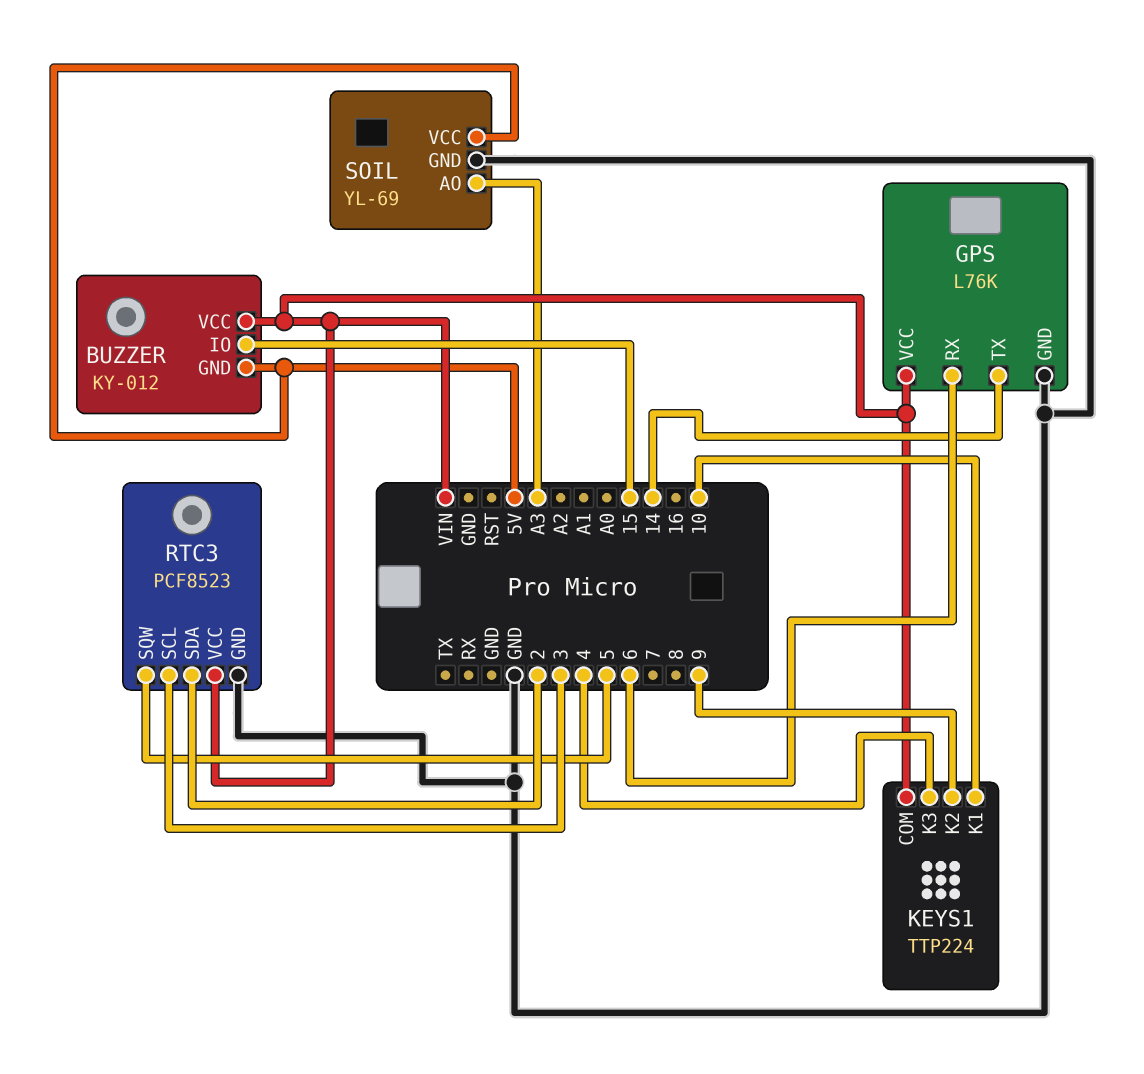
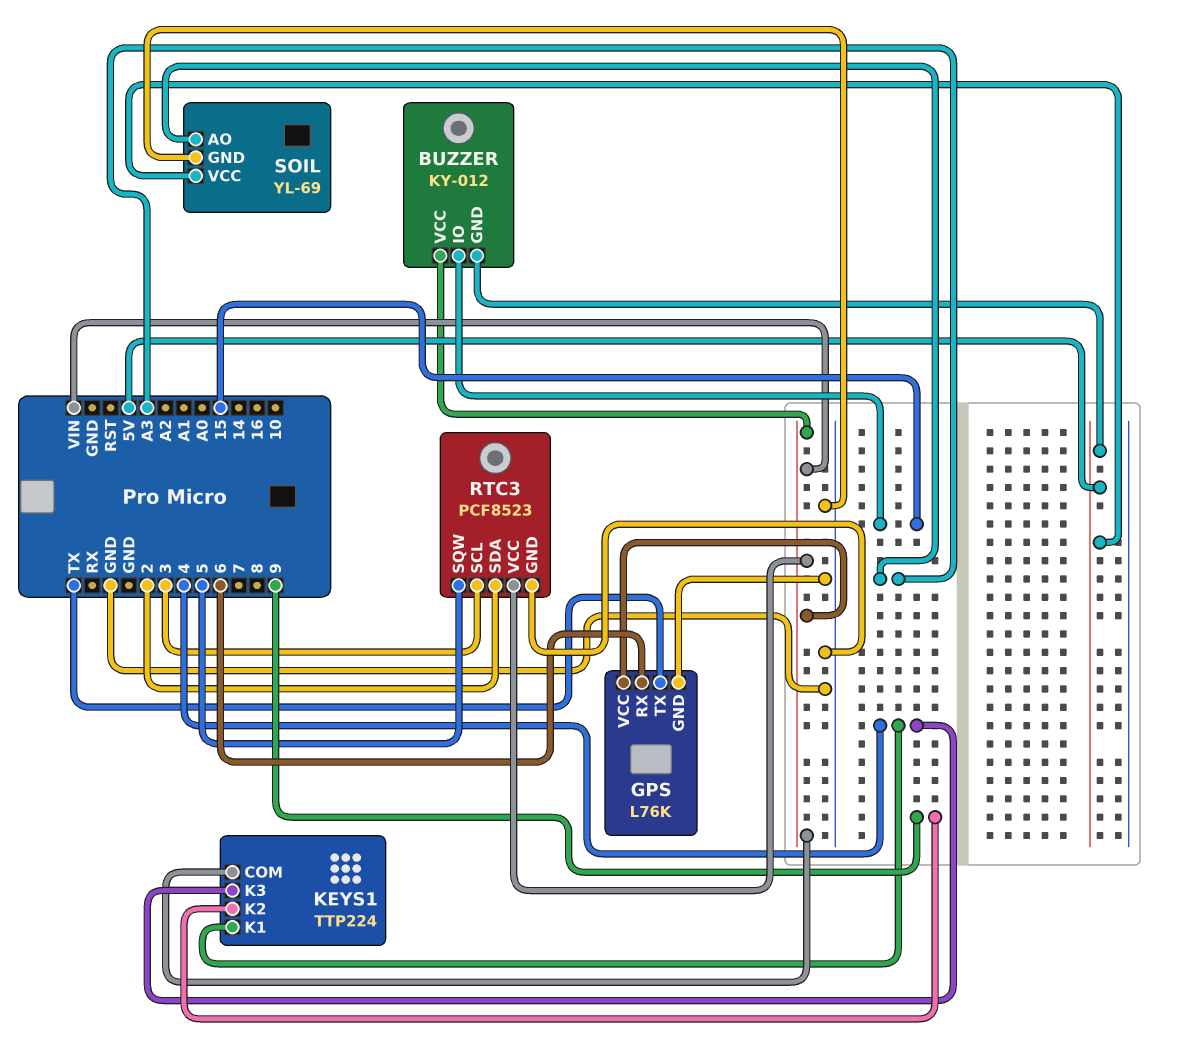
GPS pin TX: 14 -> TX
KEYS1 pin K1: 10 -> 4

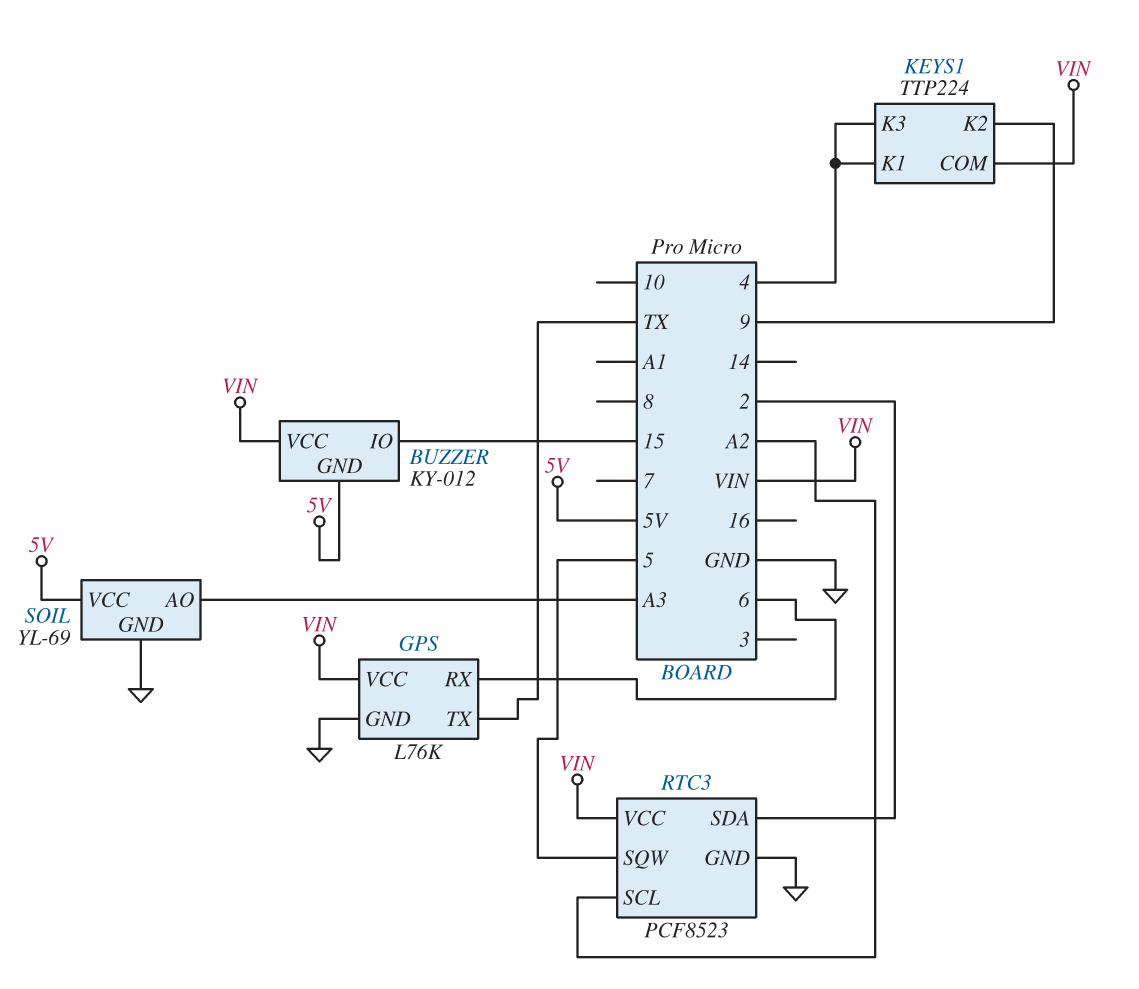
RTC3 pin SCL: 3 -> A2

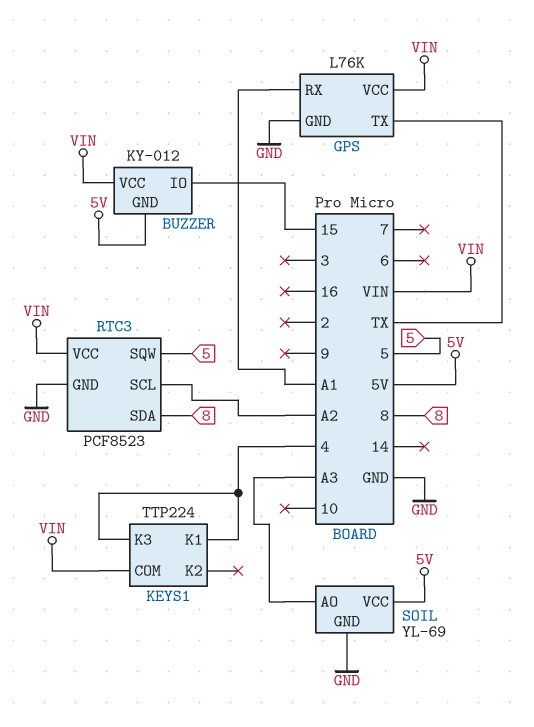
GPS pin RX: 6 -> A1
KEYS1 pin K2: 9 -> none
RTC3 pin SDA: 2 -> 8

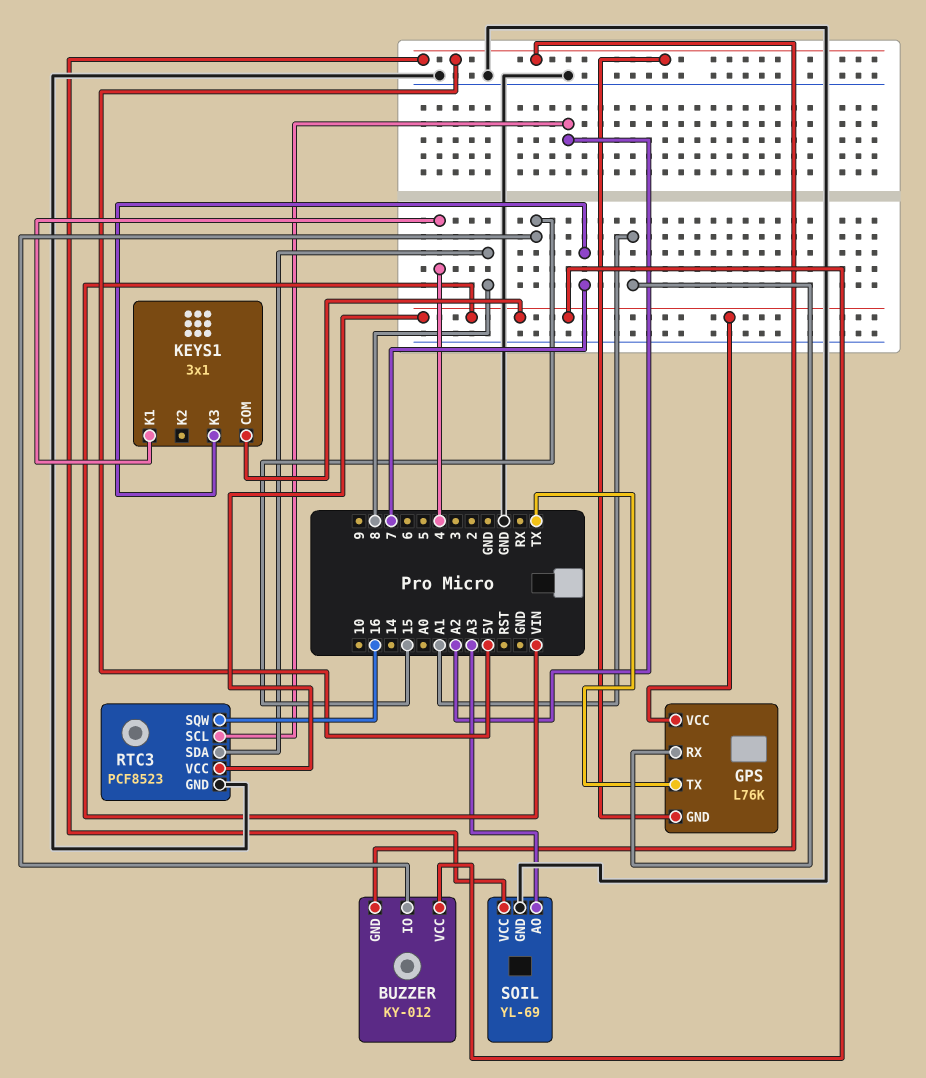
GPS pin GND: GND -> 5V
KEYS1: TTP224 -> 3x1
KEYS1 pin K3: 4 -> 7
RTC3 pin SQW: 5 -> 16

